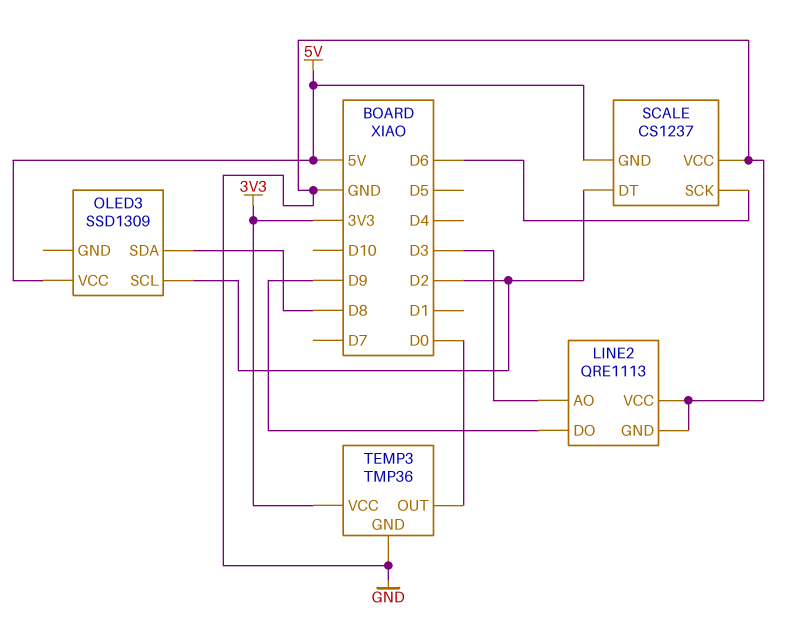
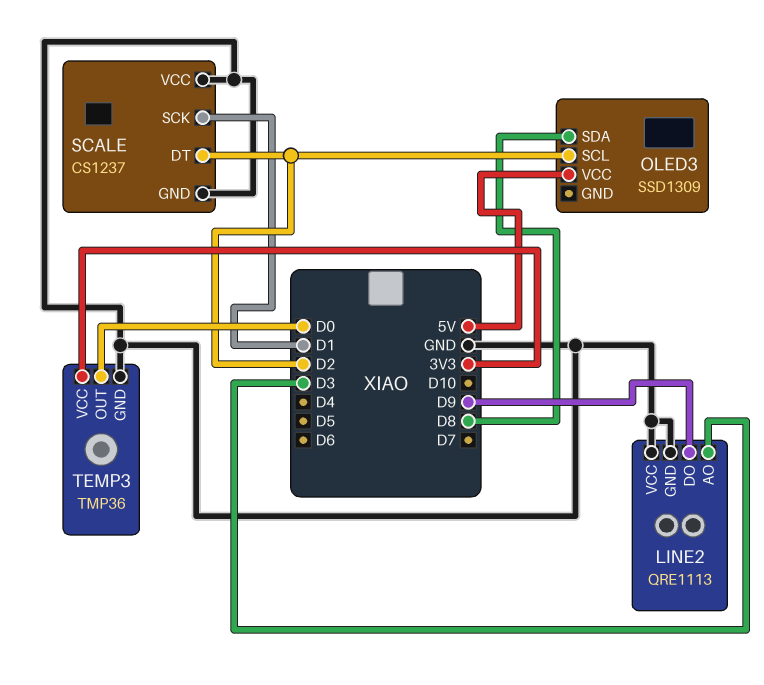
SCALE pin GND: 5V -> GND
SCALE pin SCK: D6 -> D1

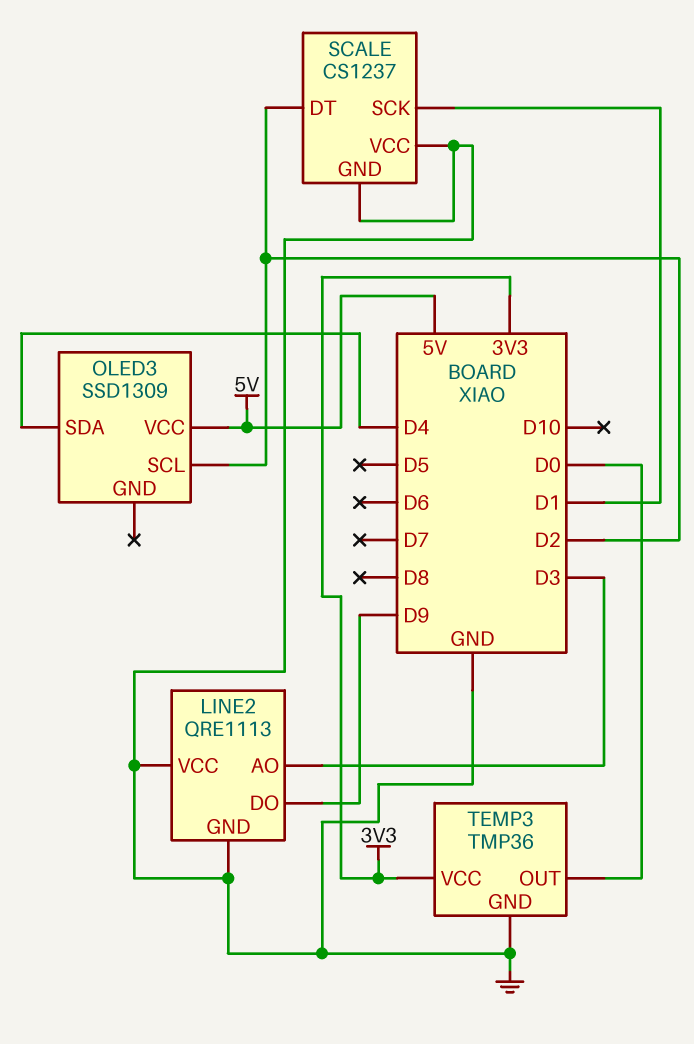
OLED3 pin SDA: D8 -> D4

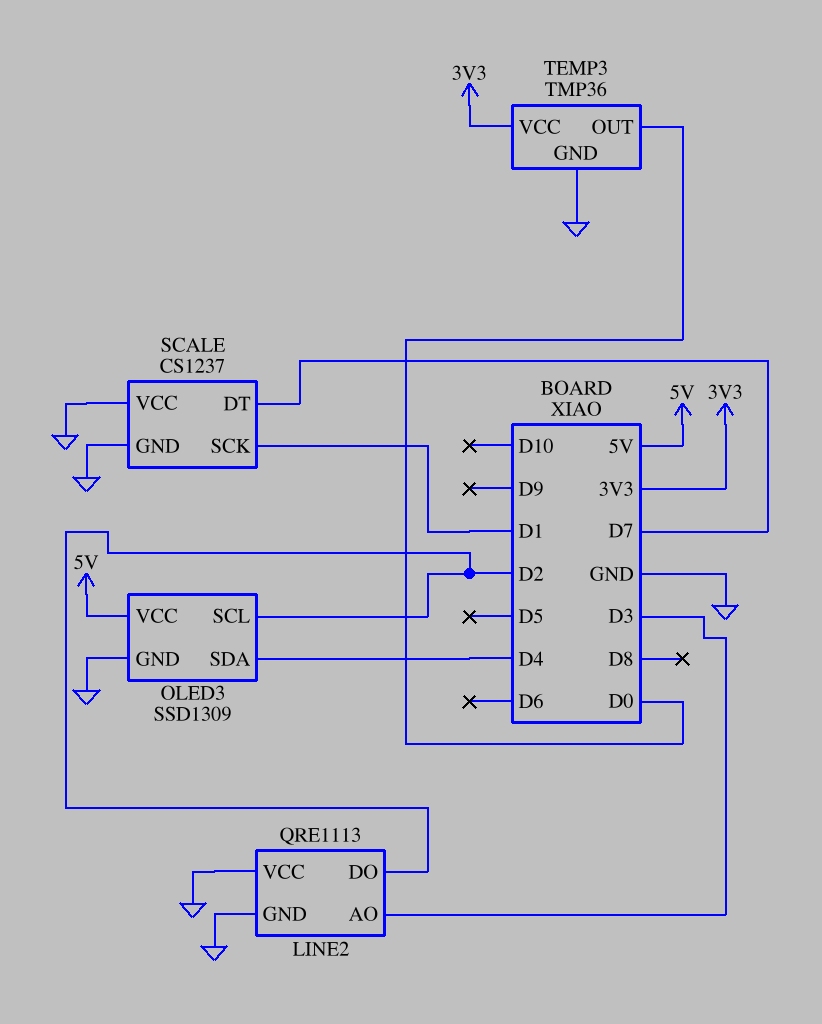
LINE2 pin DO: D9 -> D2
OLED3 pin GND: none -> GND
SCALE pin DT: D2 -> D7

